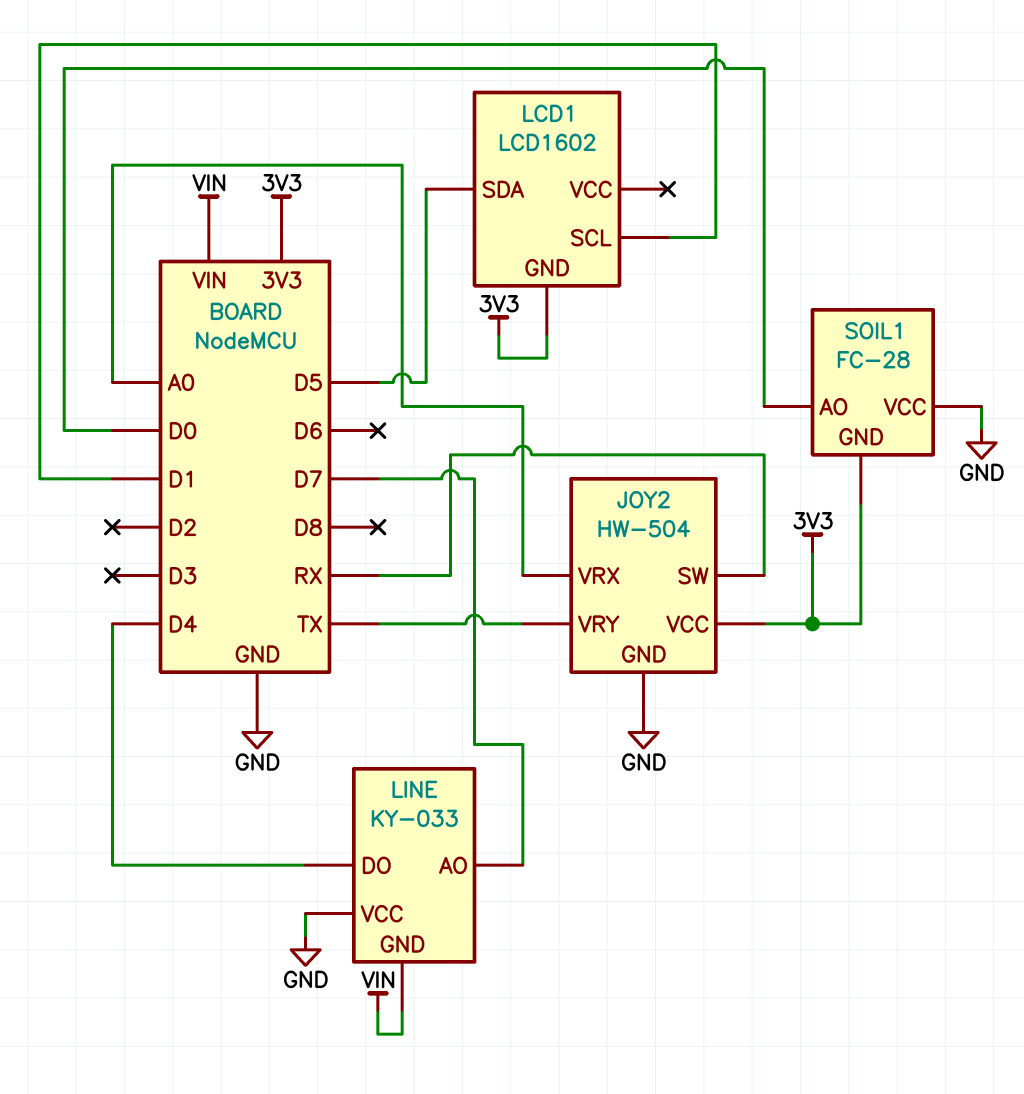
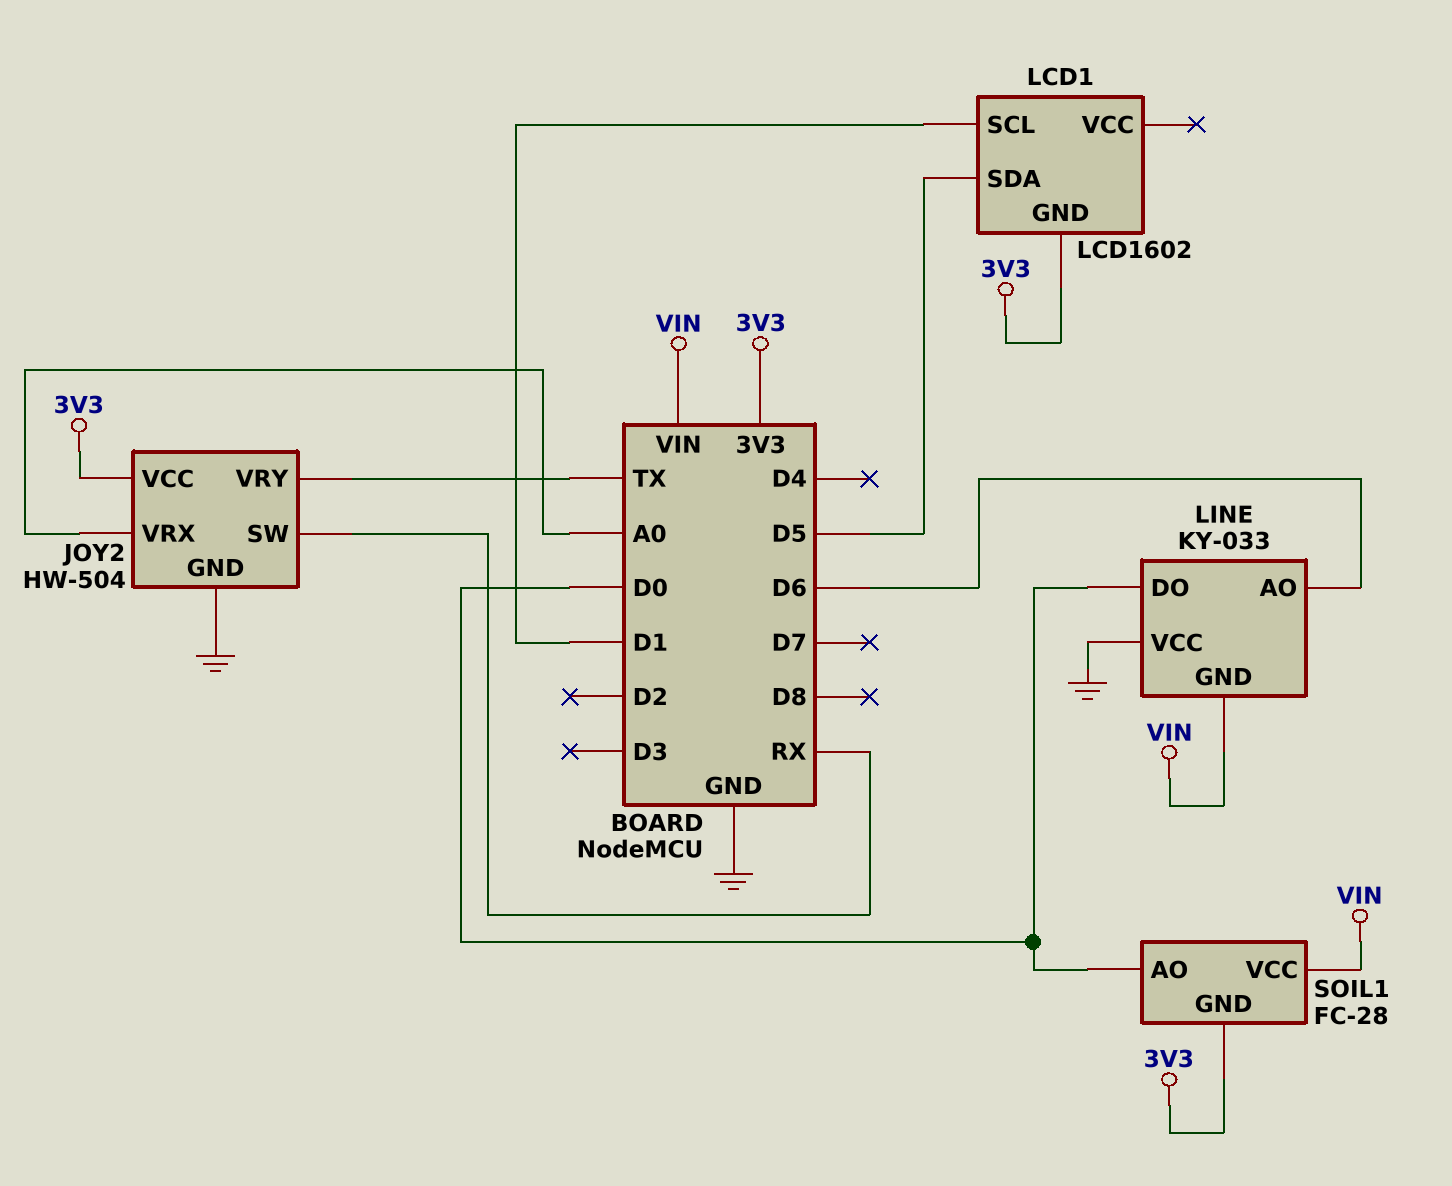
LINE pin AO: D7 -> D6
LINE pin DO: D4 -> D0
SOIL1 pin VCC: GND -> VIN

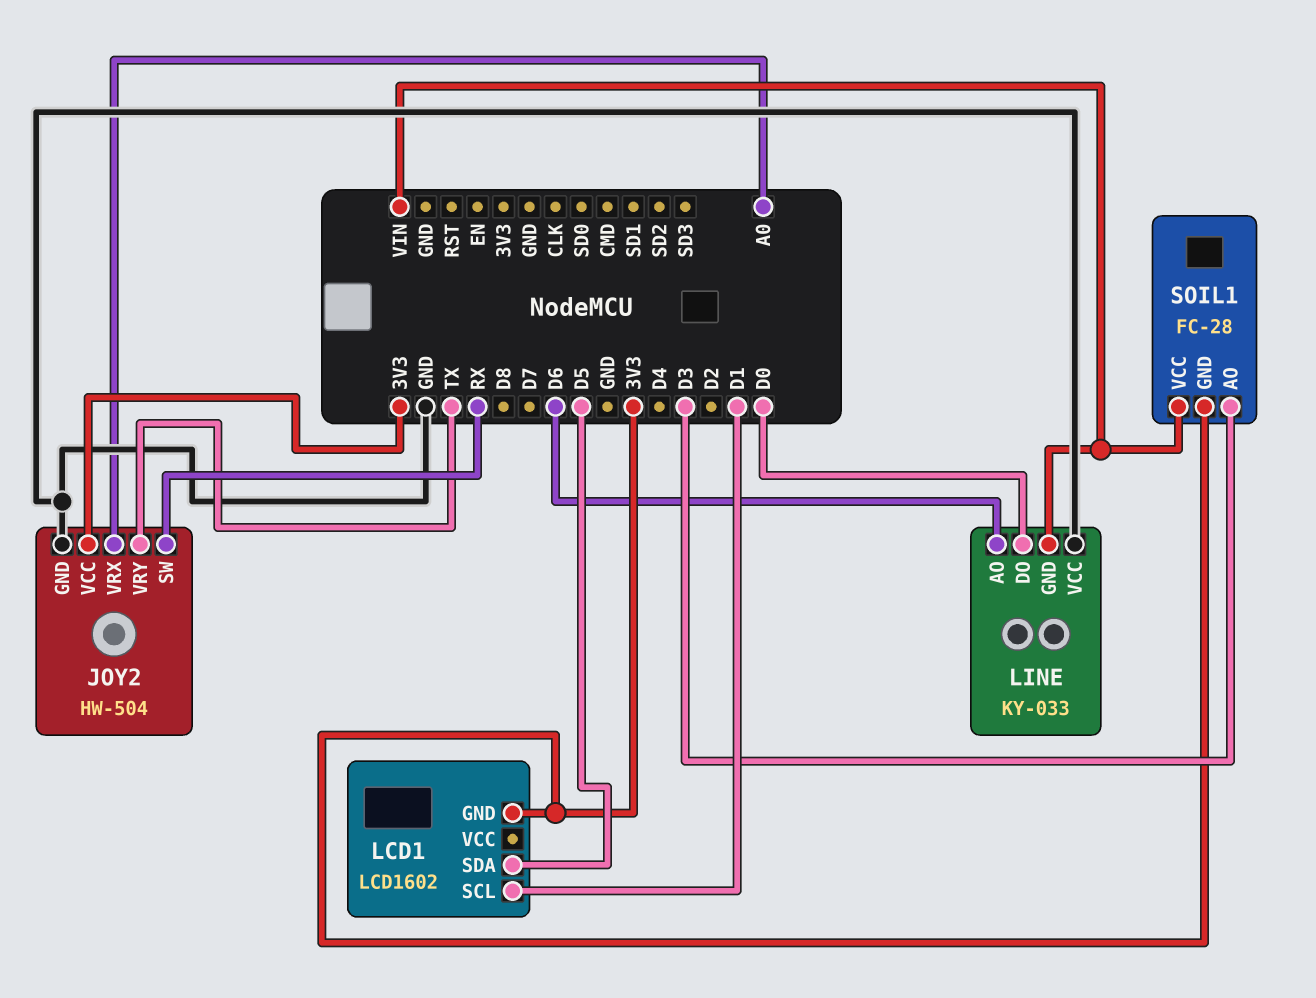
SOIL1 pin AO: D0 -> D3

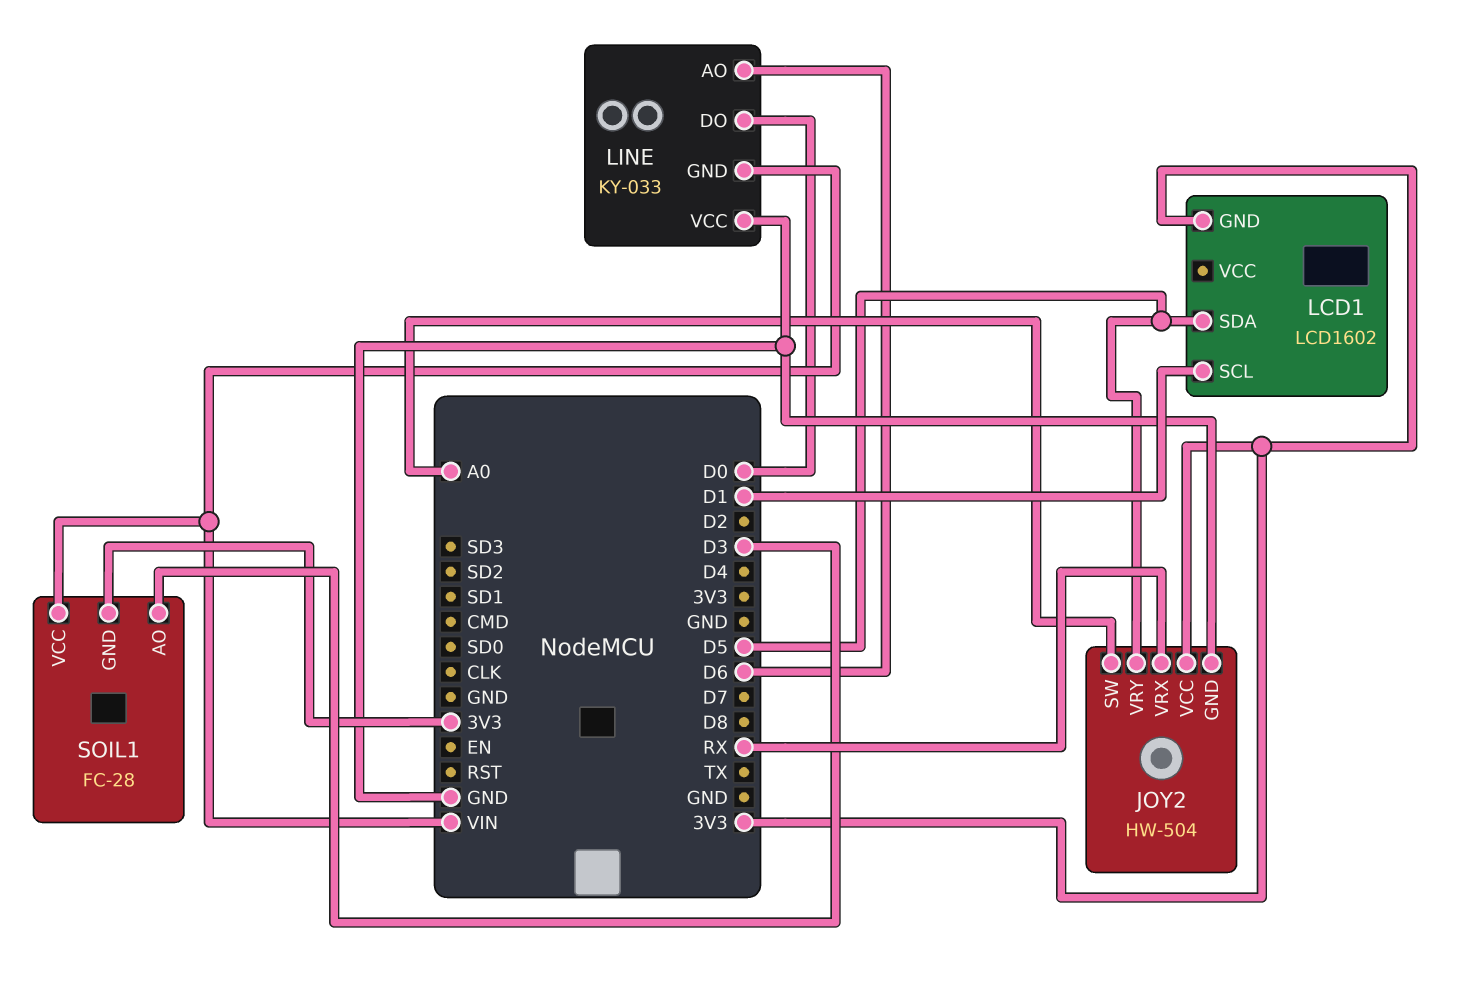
JOY2 pin SW: RX -> A0
JOY2 pin VRX: A0 -> RX
JOY2 pin VRY: TX -> D5

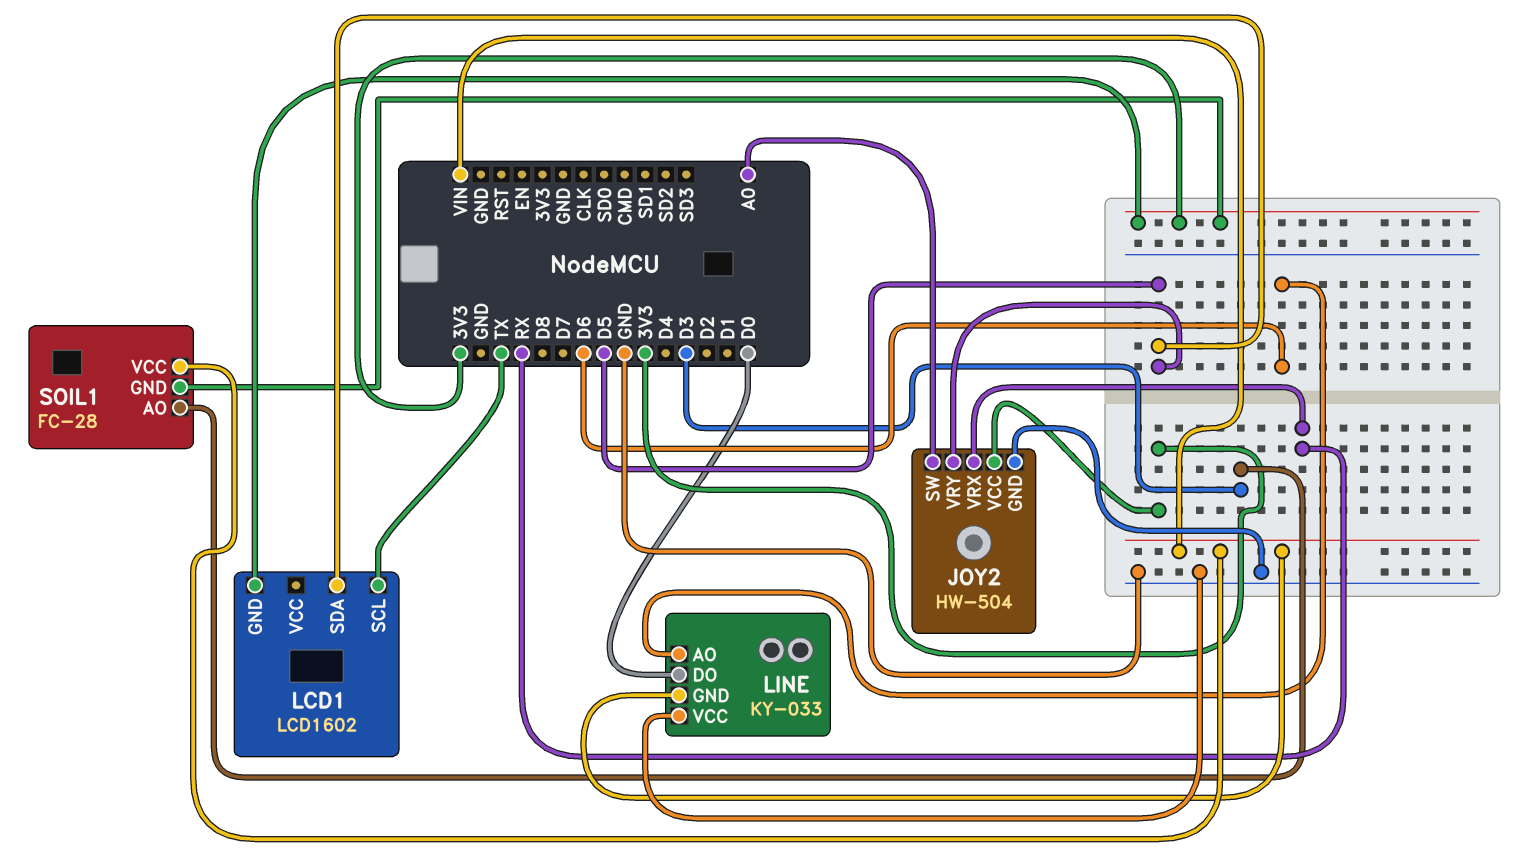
LCD1 pin SCL: D1 -> TX

